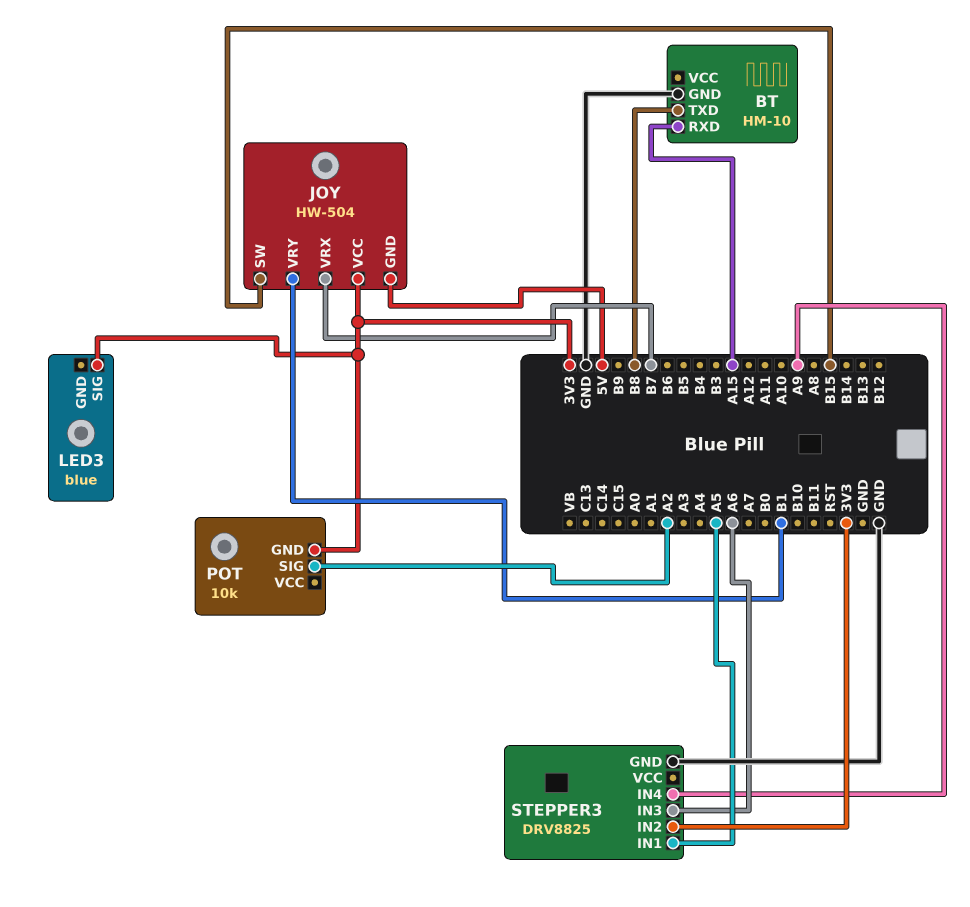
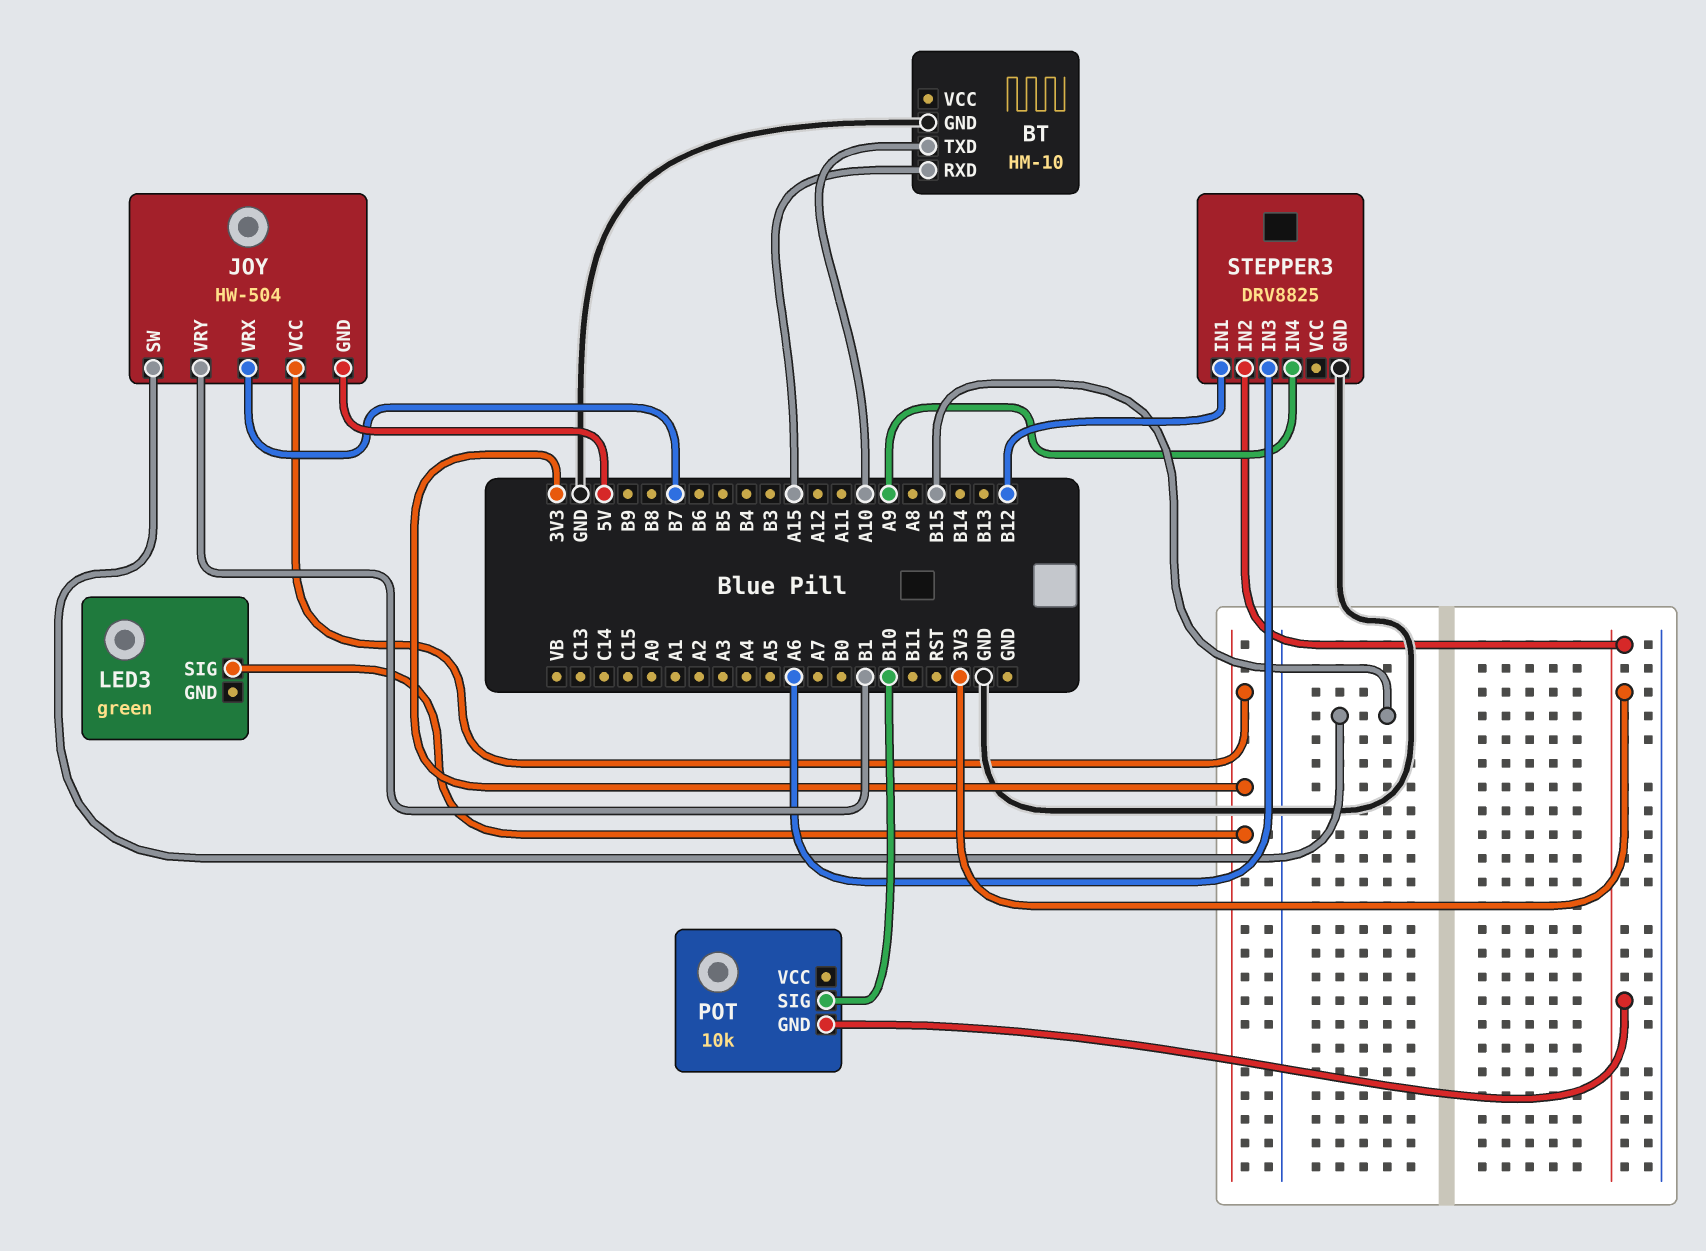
BT pin TXD: B8 -> A10
LED3: blue -> green
POT pin SIG: A2 -> B10
STEPPER3 pin IN1: A5 -> B12

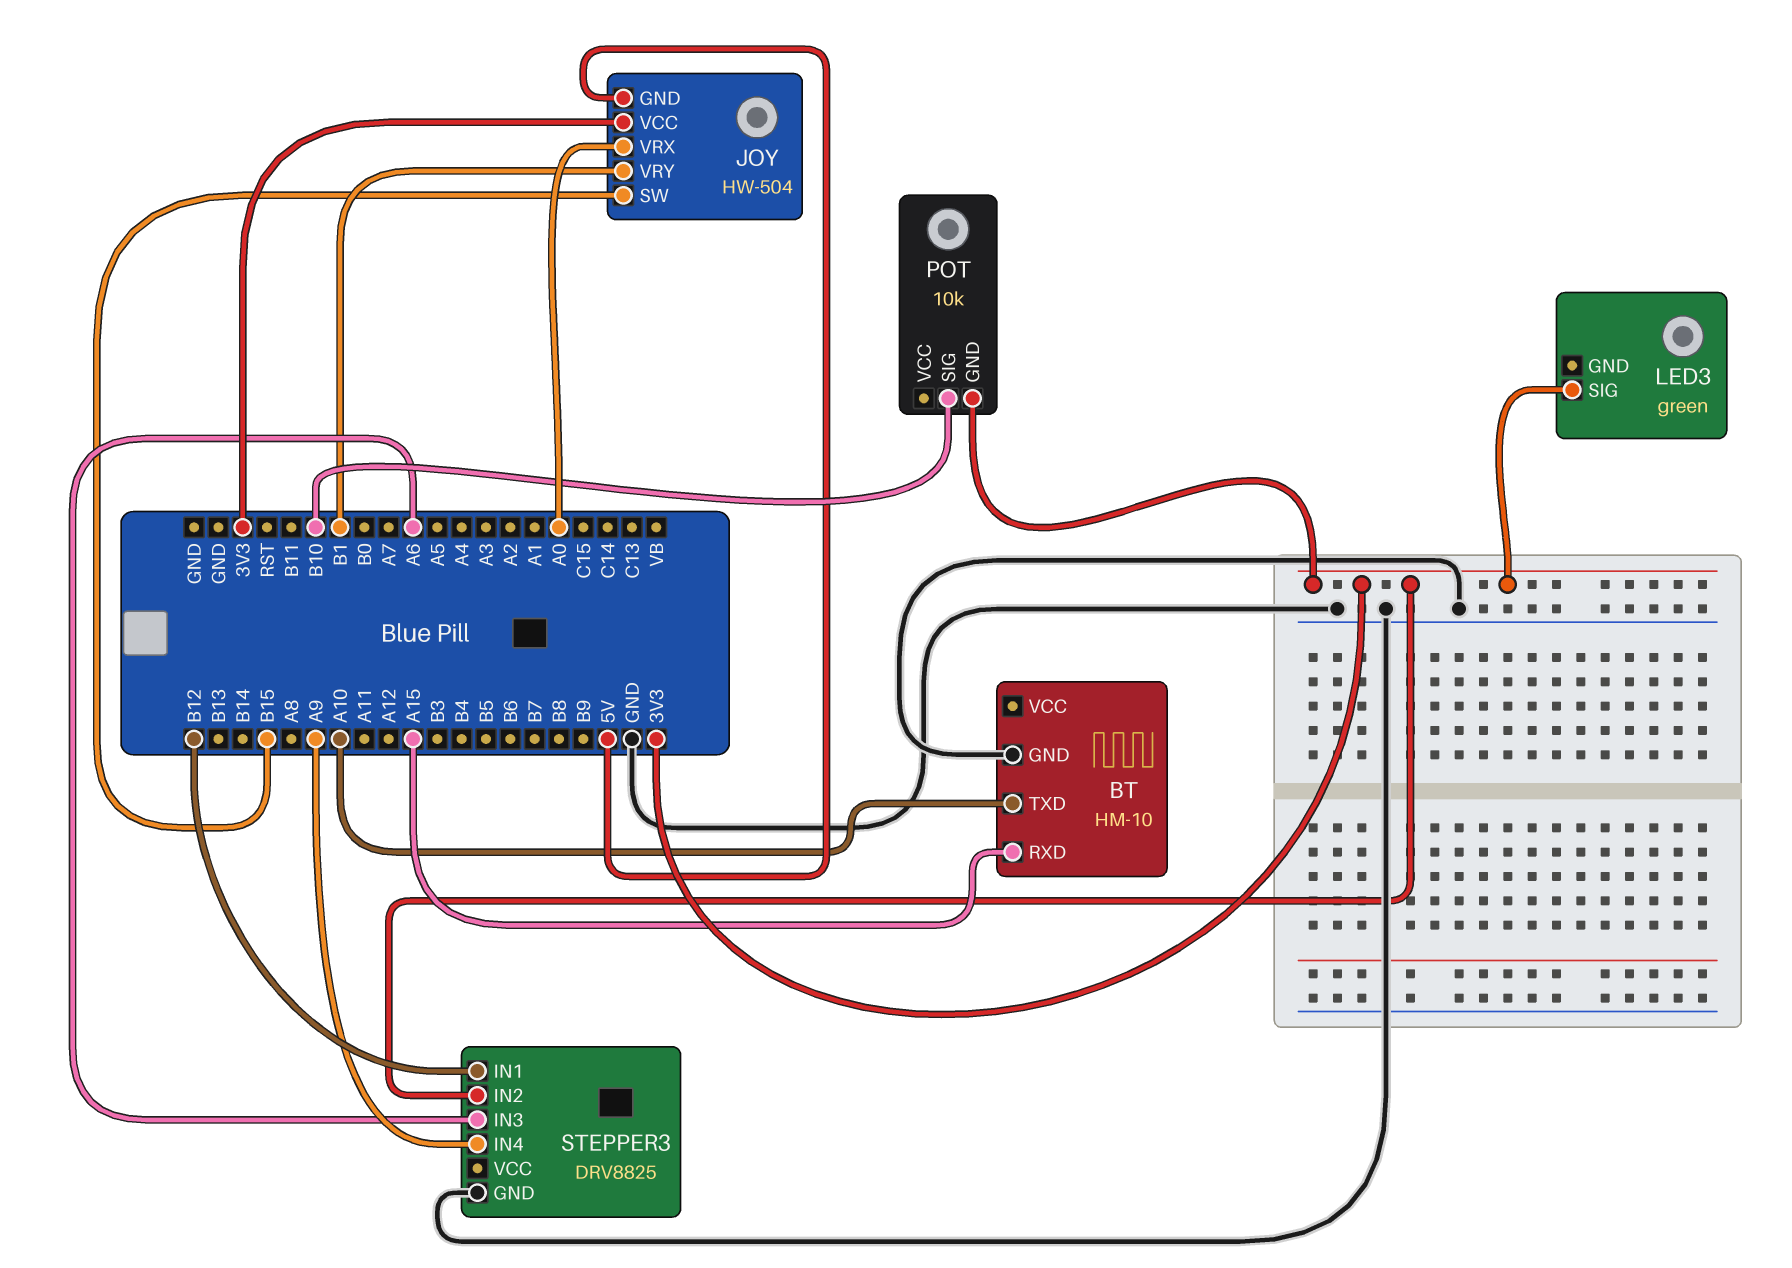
JOY pin VRX: B7 -> A0

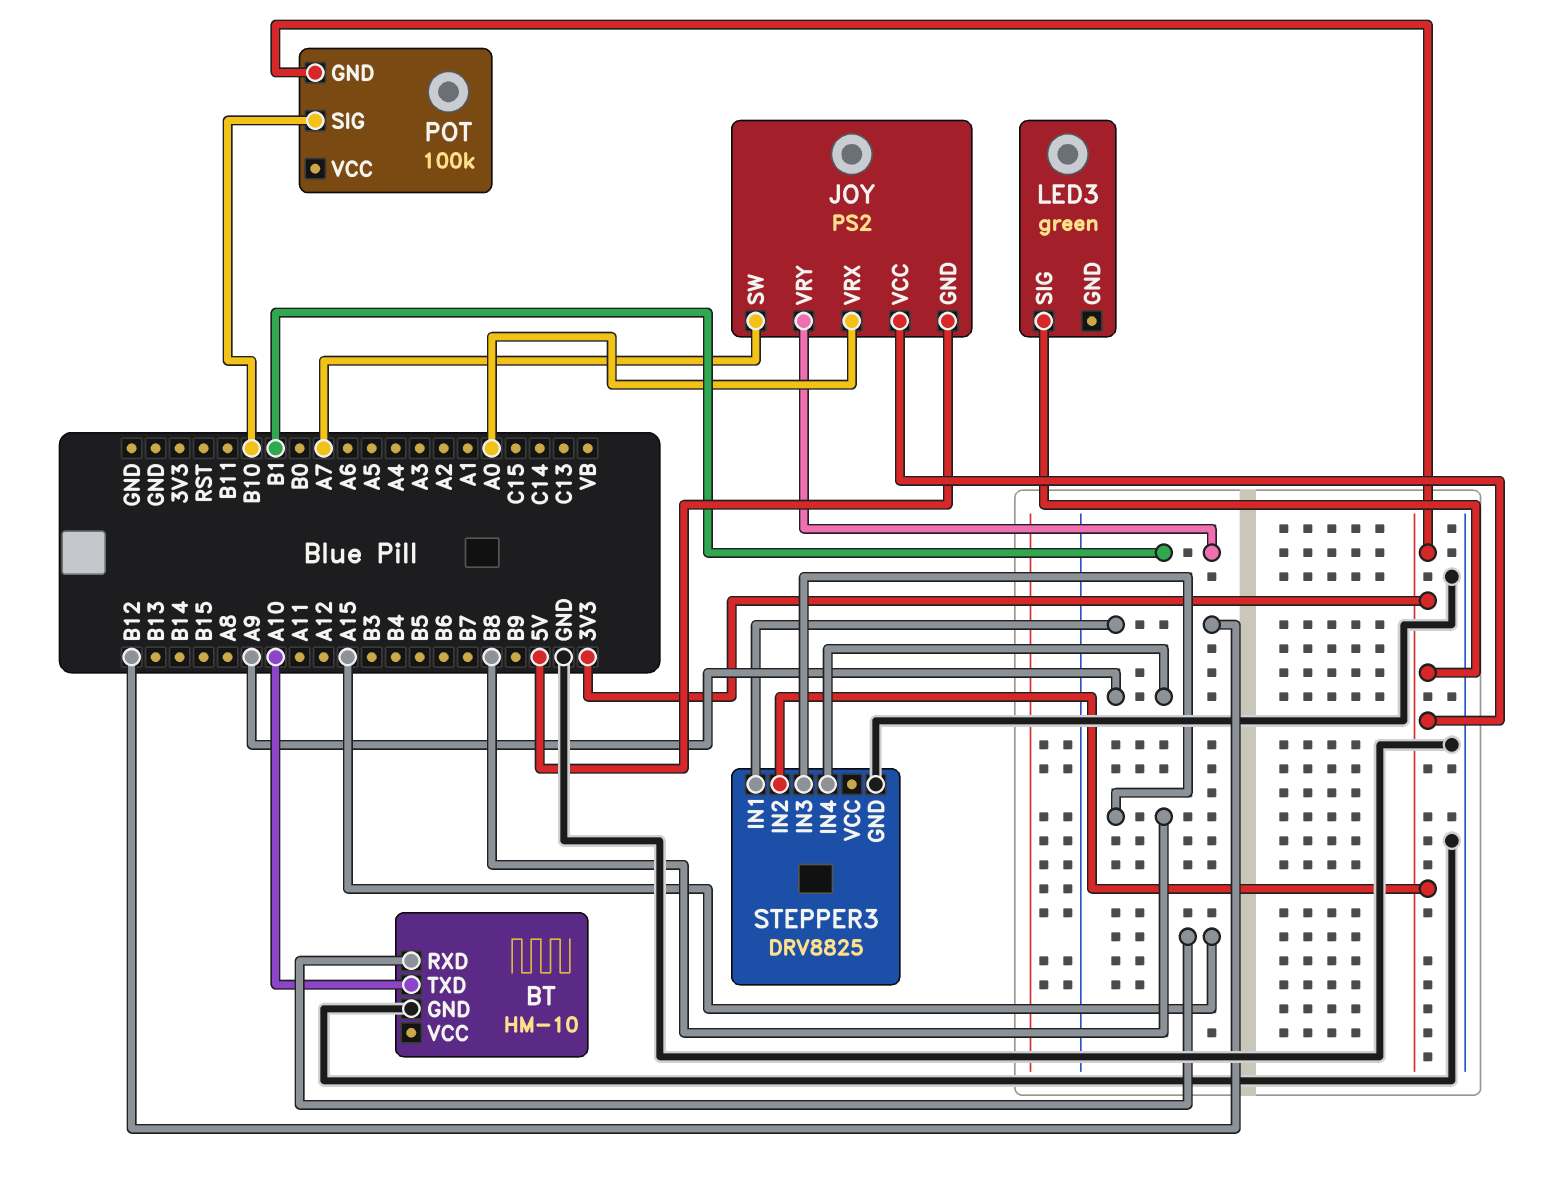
JOY: HW-504 -> PS2
JOY pin SW: B15 -> A7
POT: 10k -> 100k
STEPPER3 pin IN3: A6 -> B8

